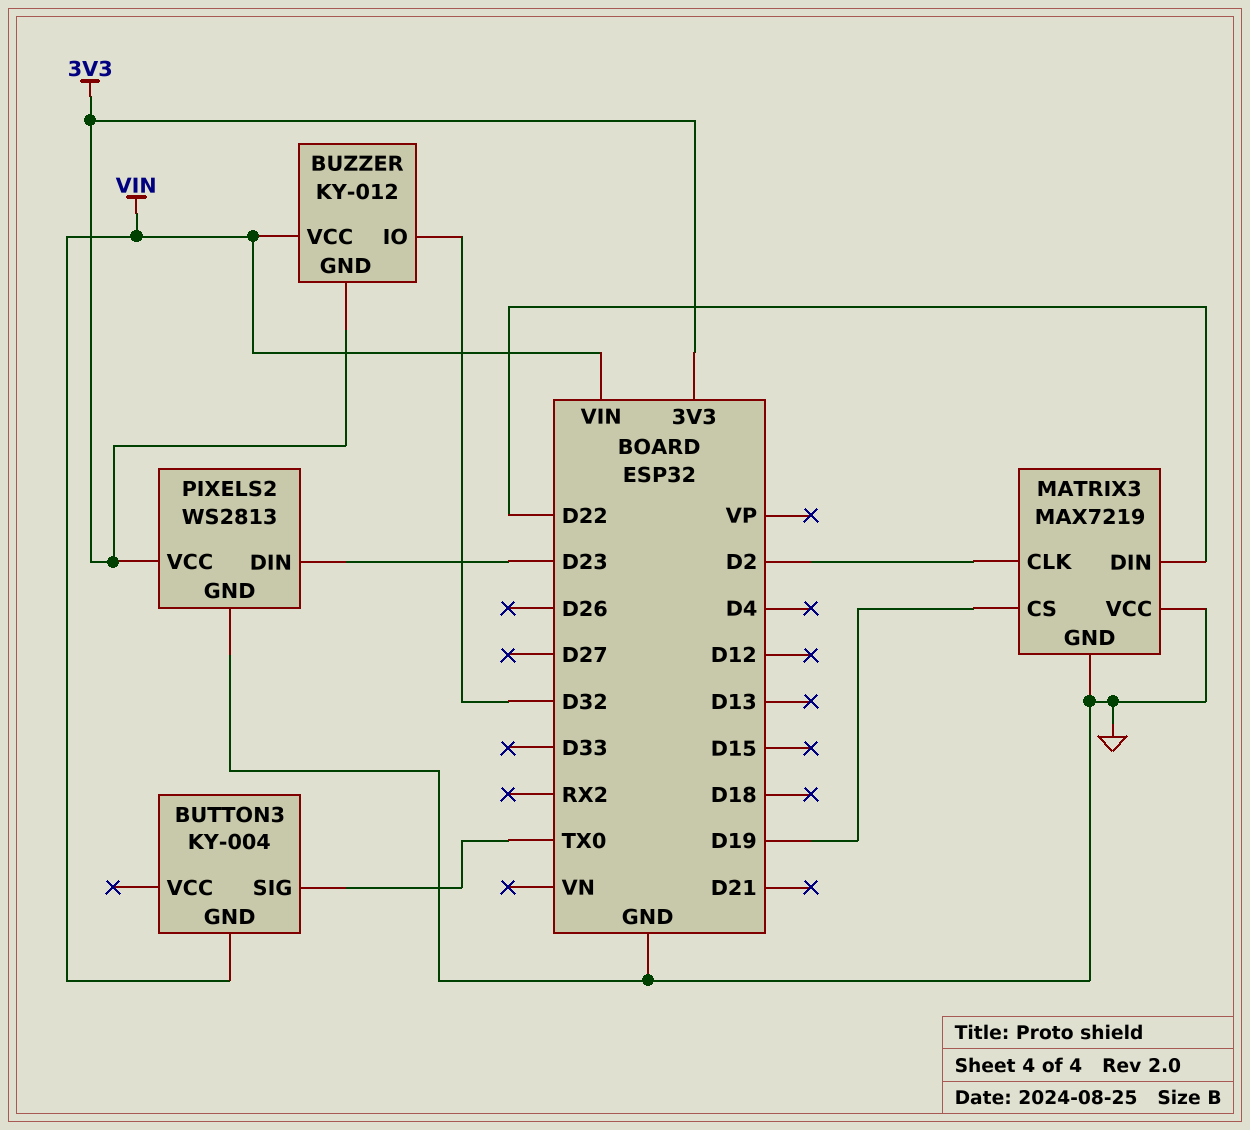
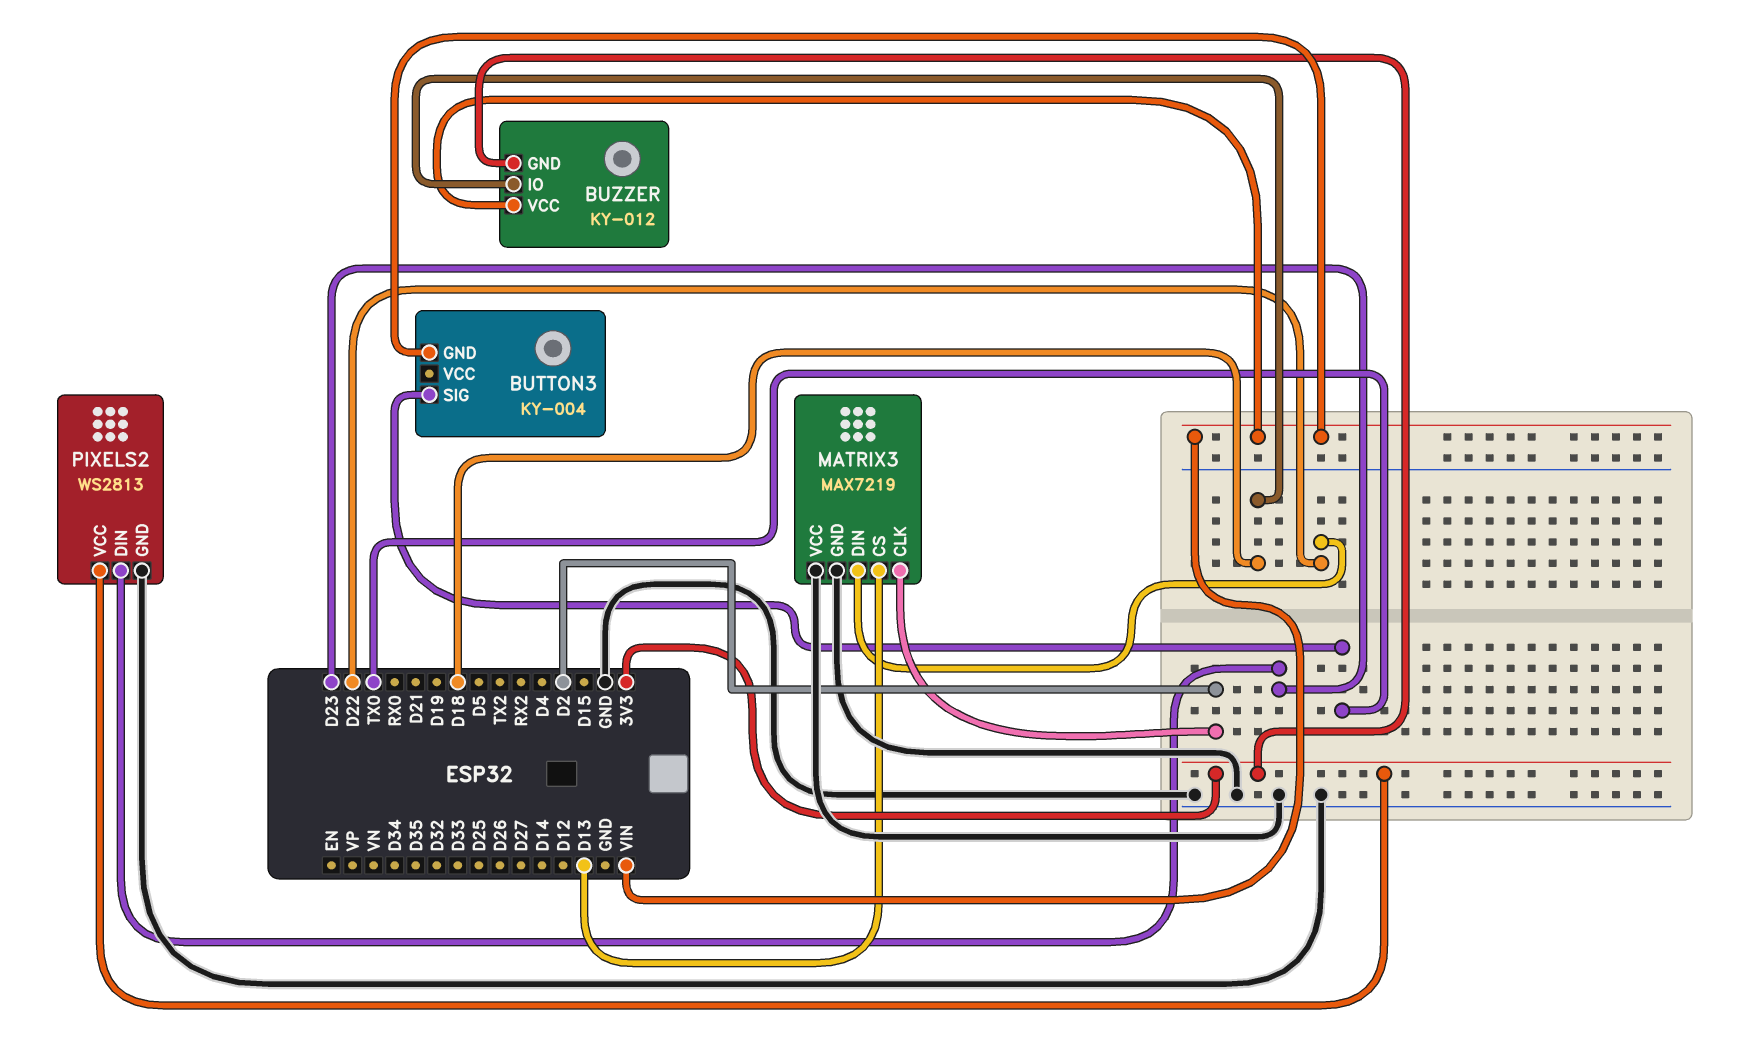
BUZZER pin IO: D32 -> D18
MATRIX3 pin CS: D19 -> D13

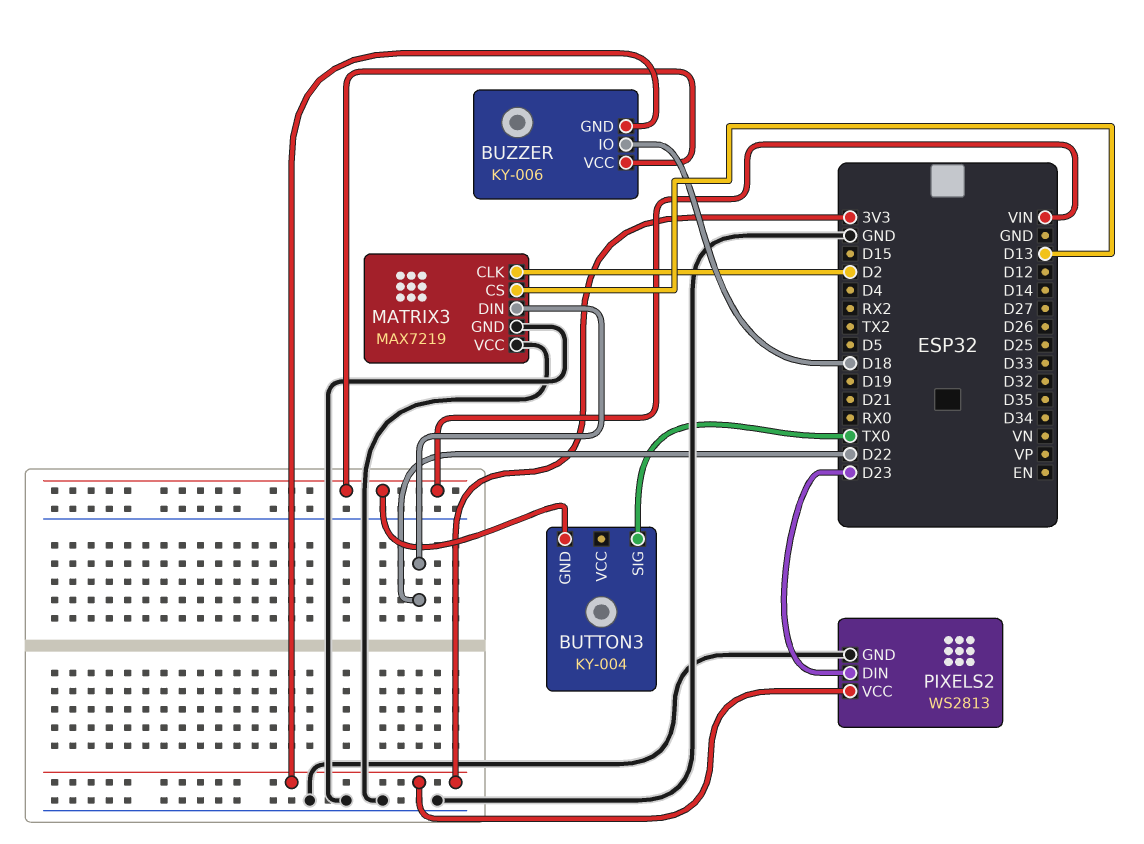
BUZZER: KY-012 -> KY-006

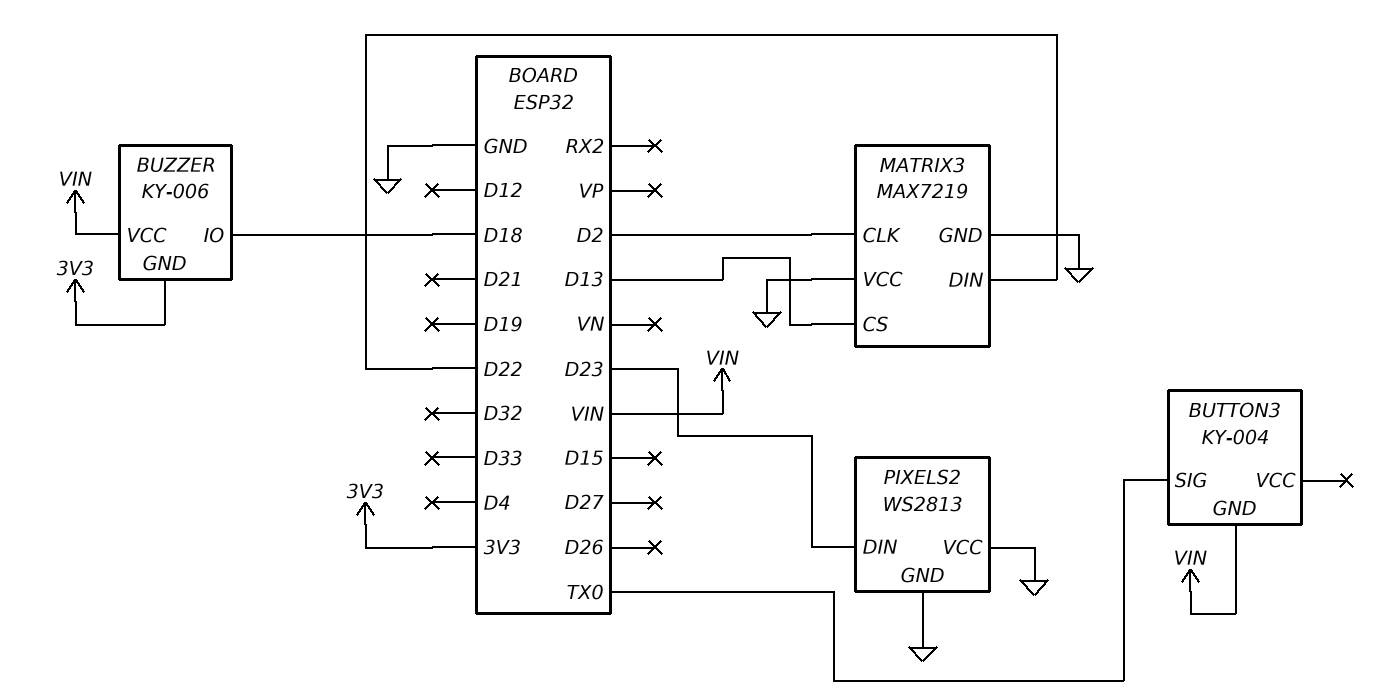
PIXELS2 pin VCC: 3V3 -> GND

